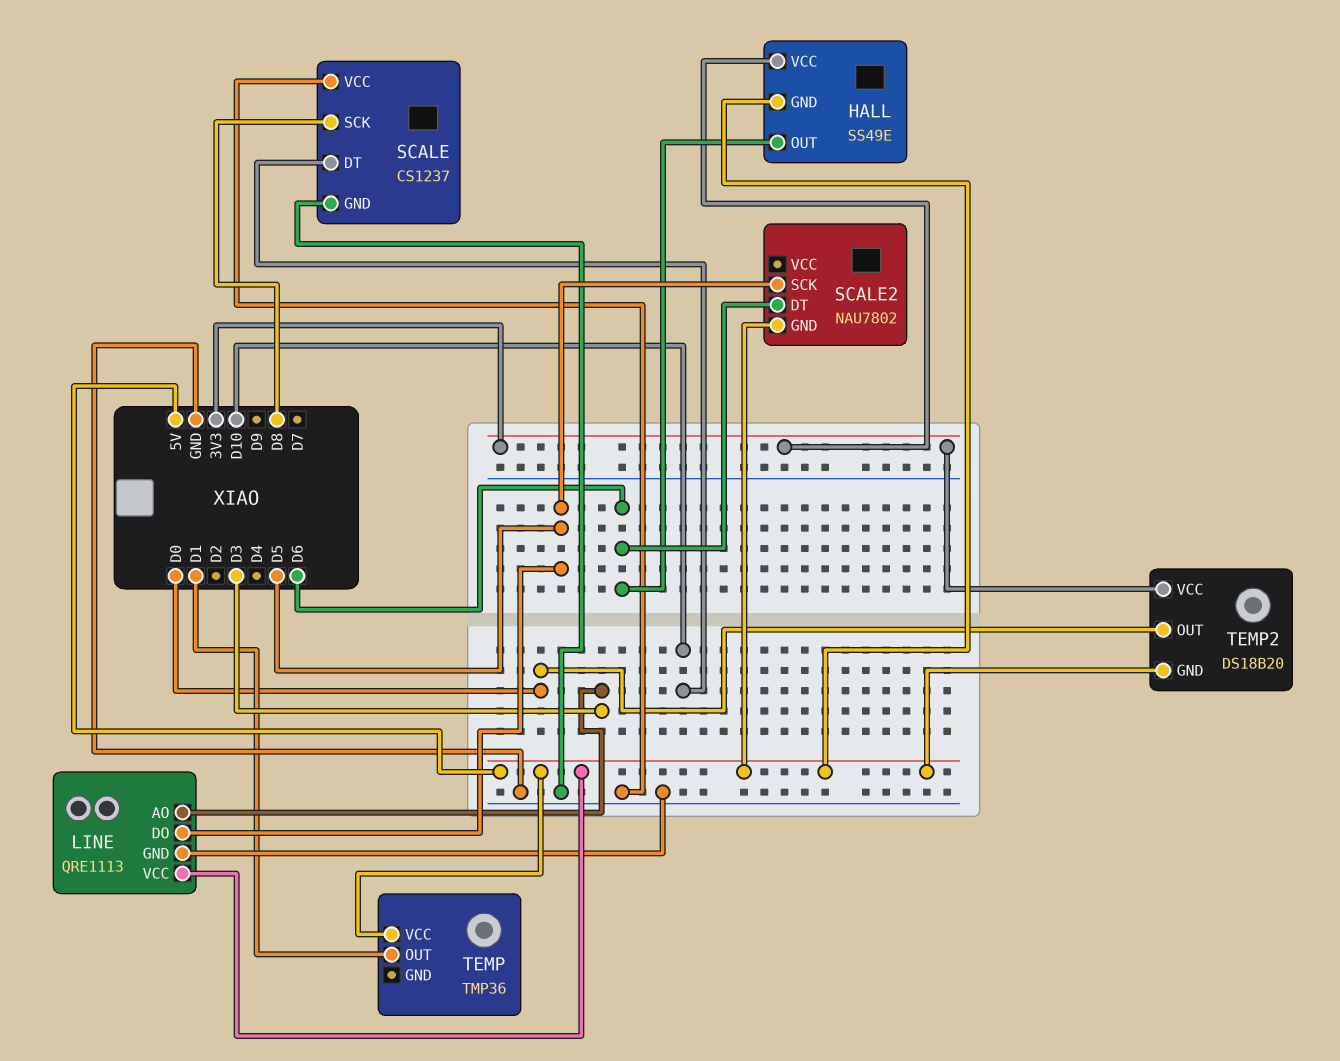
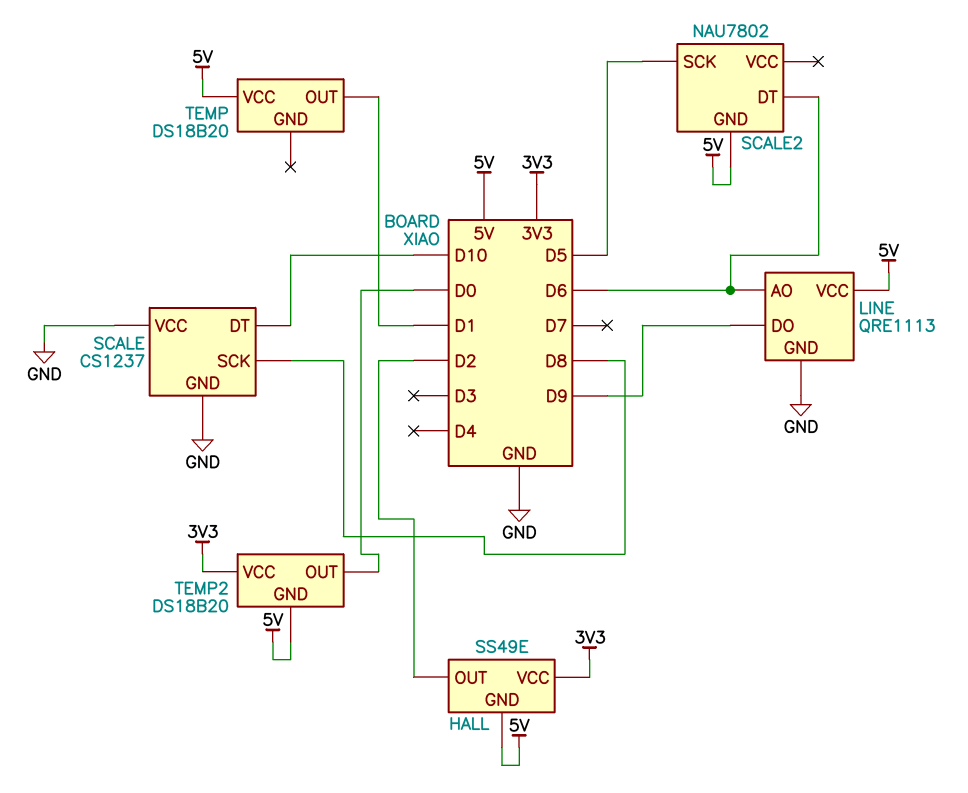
HALL pin OUT: D6 -> D2
LINE pin AO: D3 -> D6
LINE pin DO: D5 -> D9
TEMP: TMP36 -> DS18B20

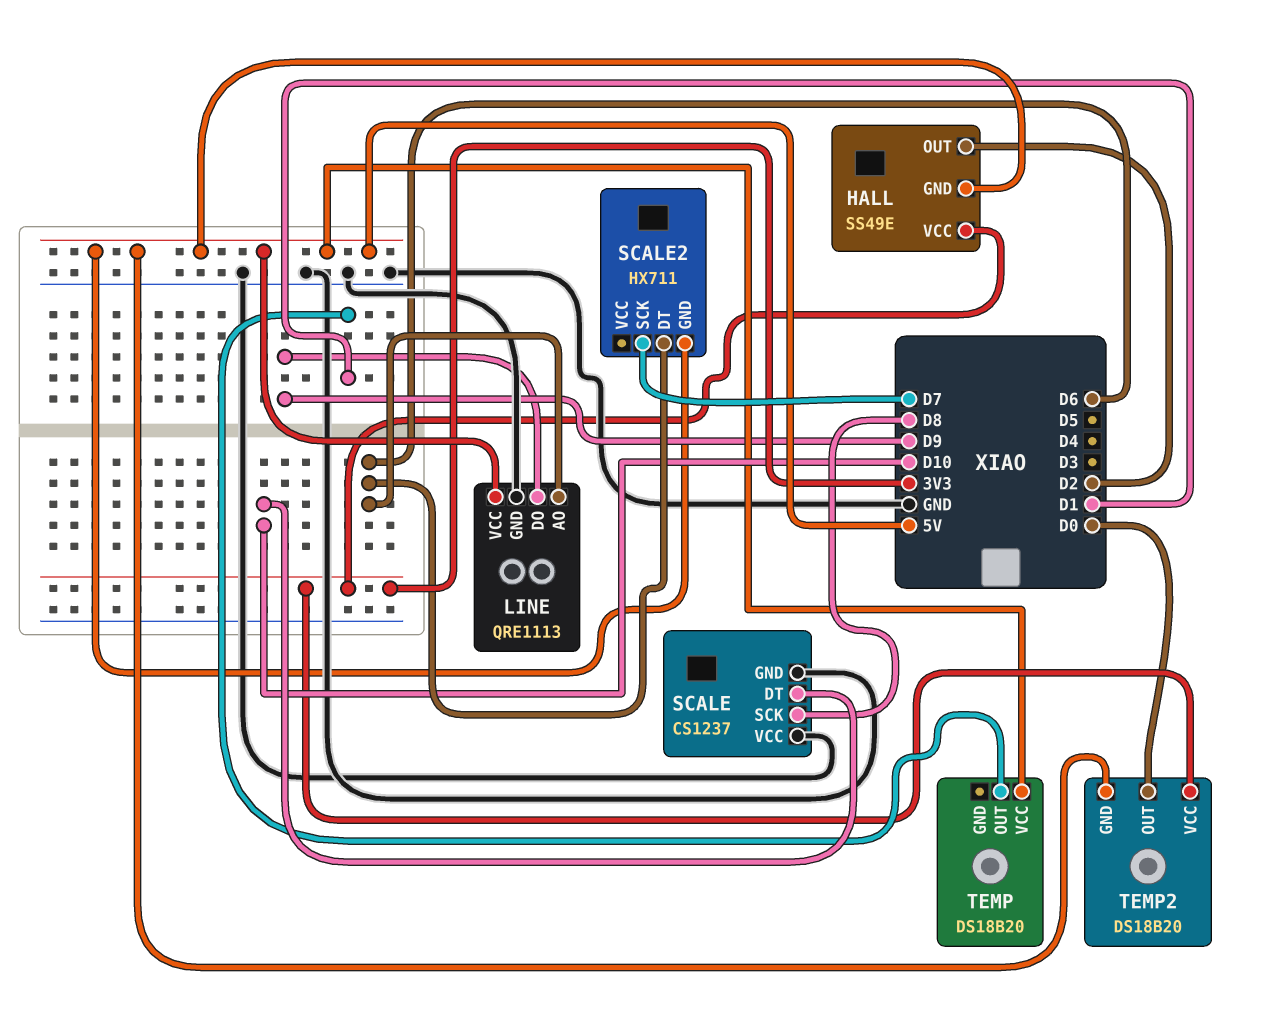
SCALE2: NAU7802 -> HX711
SCALE2 pin SCK: D5 -> D7

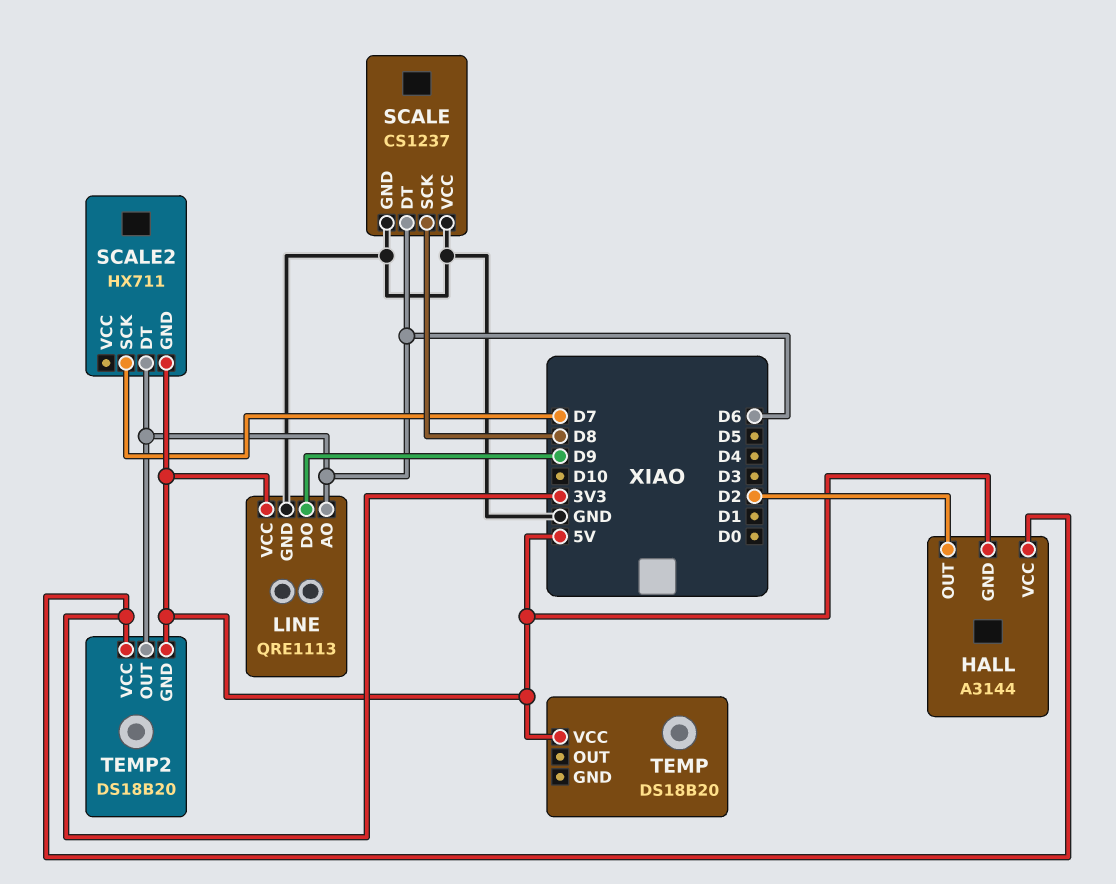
HALL: SS49E -> A3144
SCALE pin DT: D10 -> D6
TEMP pin OUT: D1 -> none
TEMP2 pin OUT: D0 -> D6

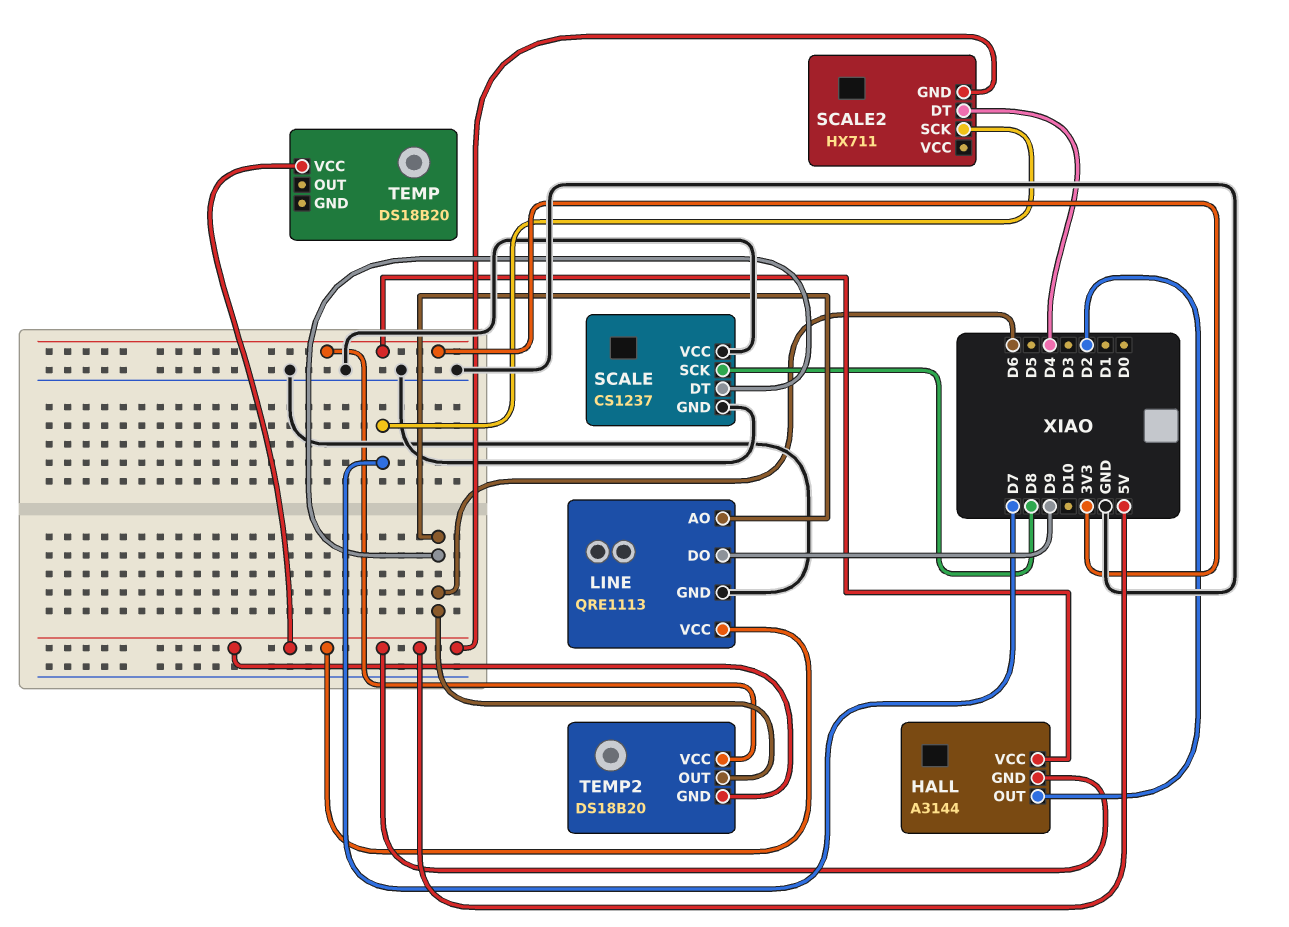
SCALE2 pin DT: D6 -> D4

